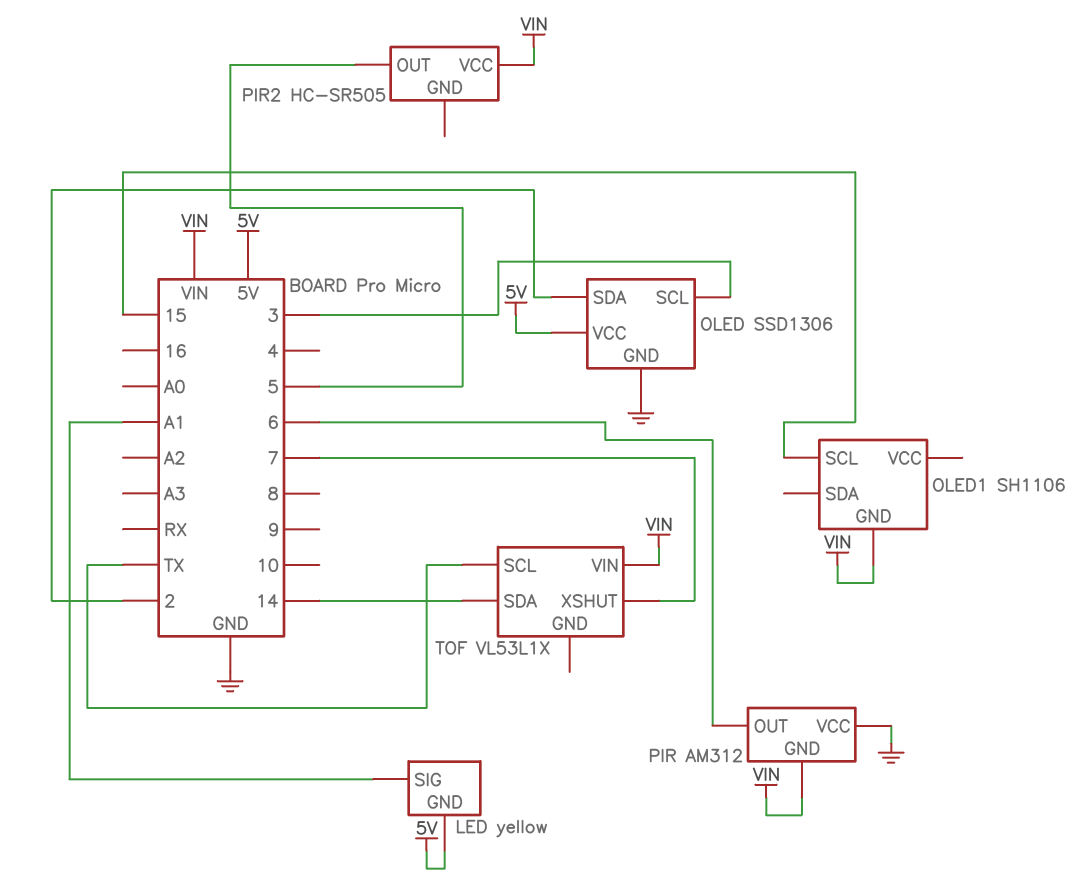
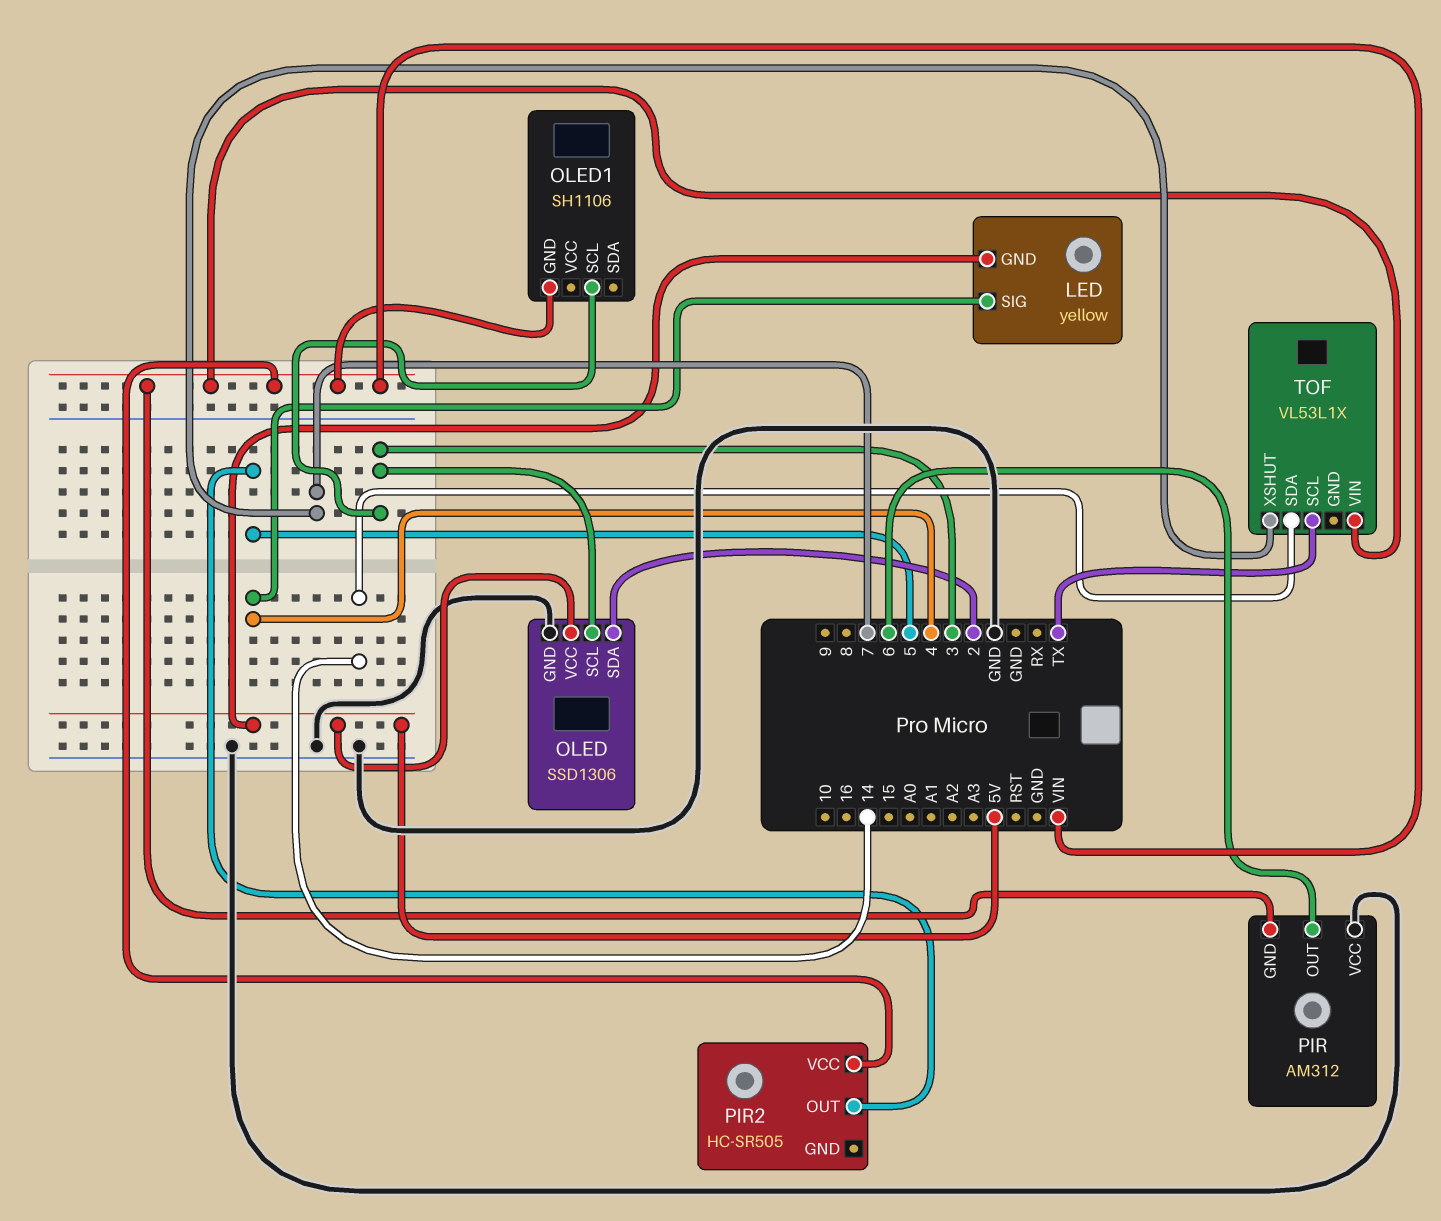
LED pin SIG: A1 -> 4
OLED1 pin SCL: 15 -> 3

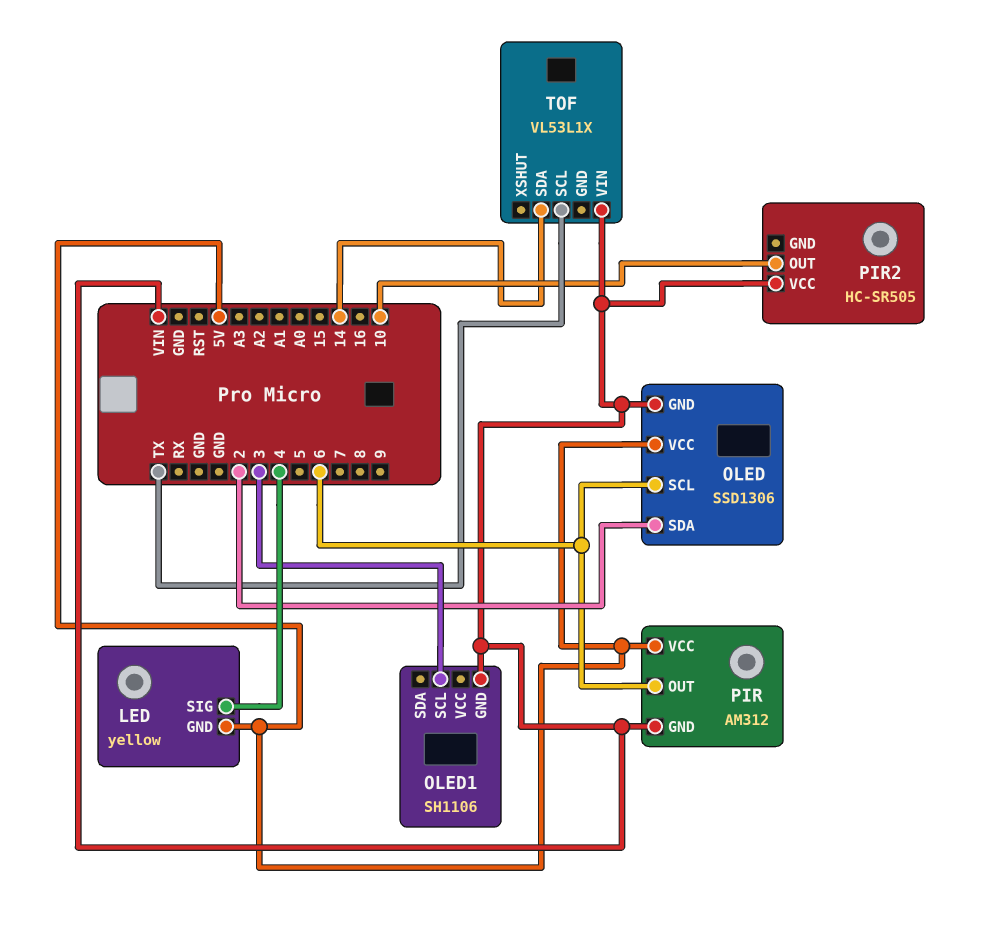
OLED pin GND: GND -> VIN
OLED pin SCL: 3 -> 6
PIR pin VCC: GND -> 5V
PIR2 pin OUT: 5 -> 10
TOF pin XSHUT: 7 -> none

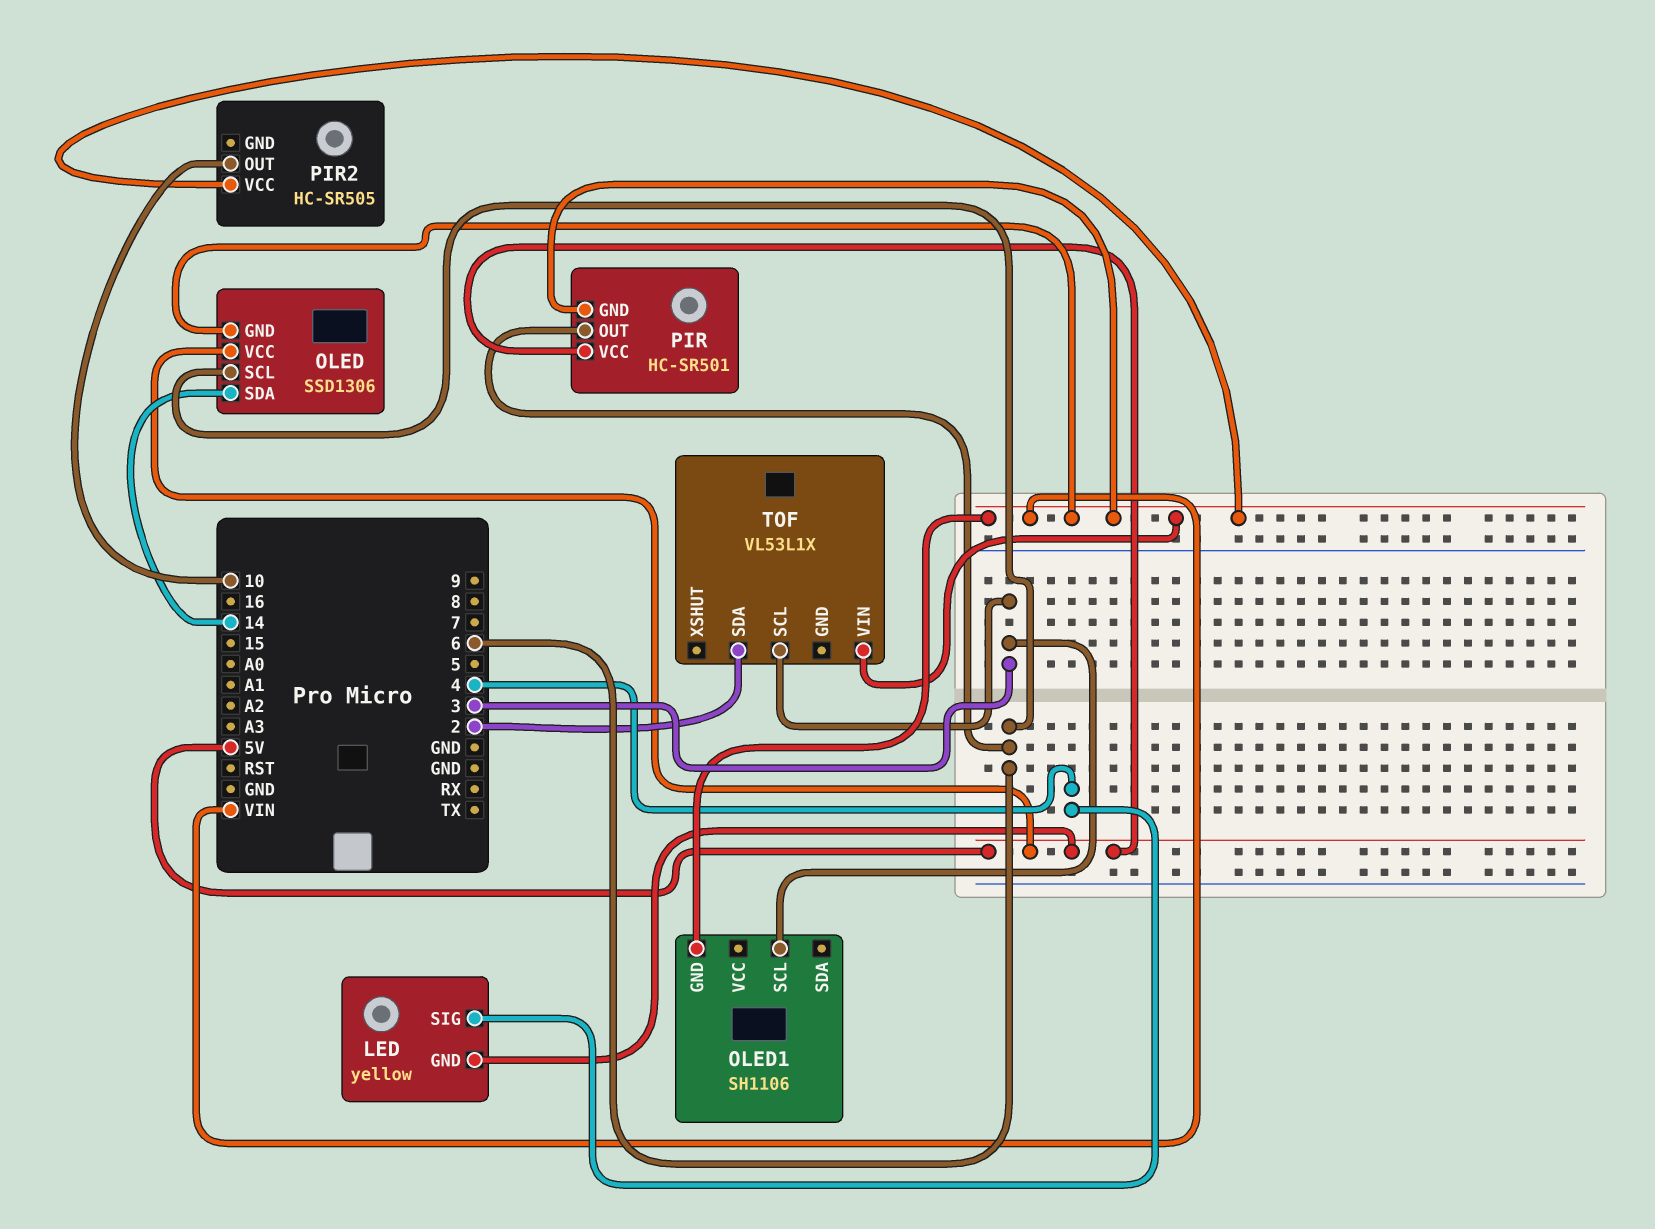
OLED pin SDA: 2 -> 14
PIR: AM312 -> HC-SR501
TOF pin SCL: TX -> 3
TOF pin SDA: 14 -> 2

